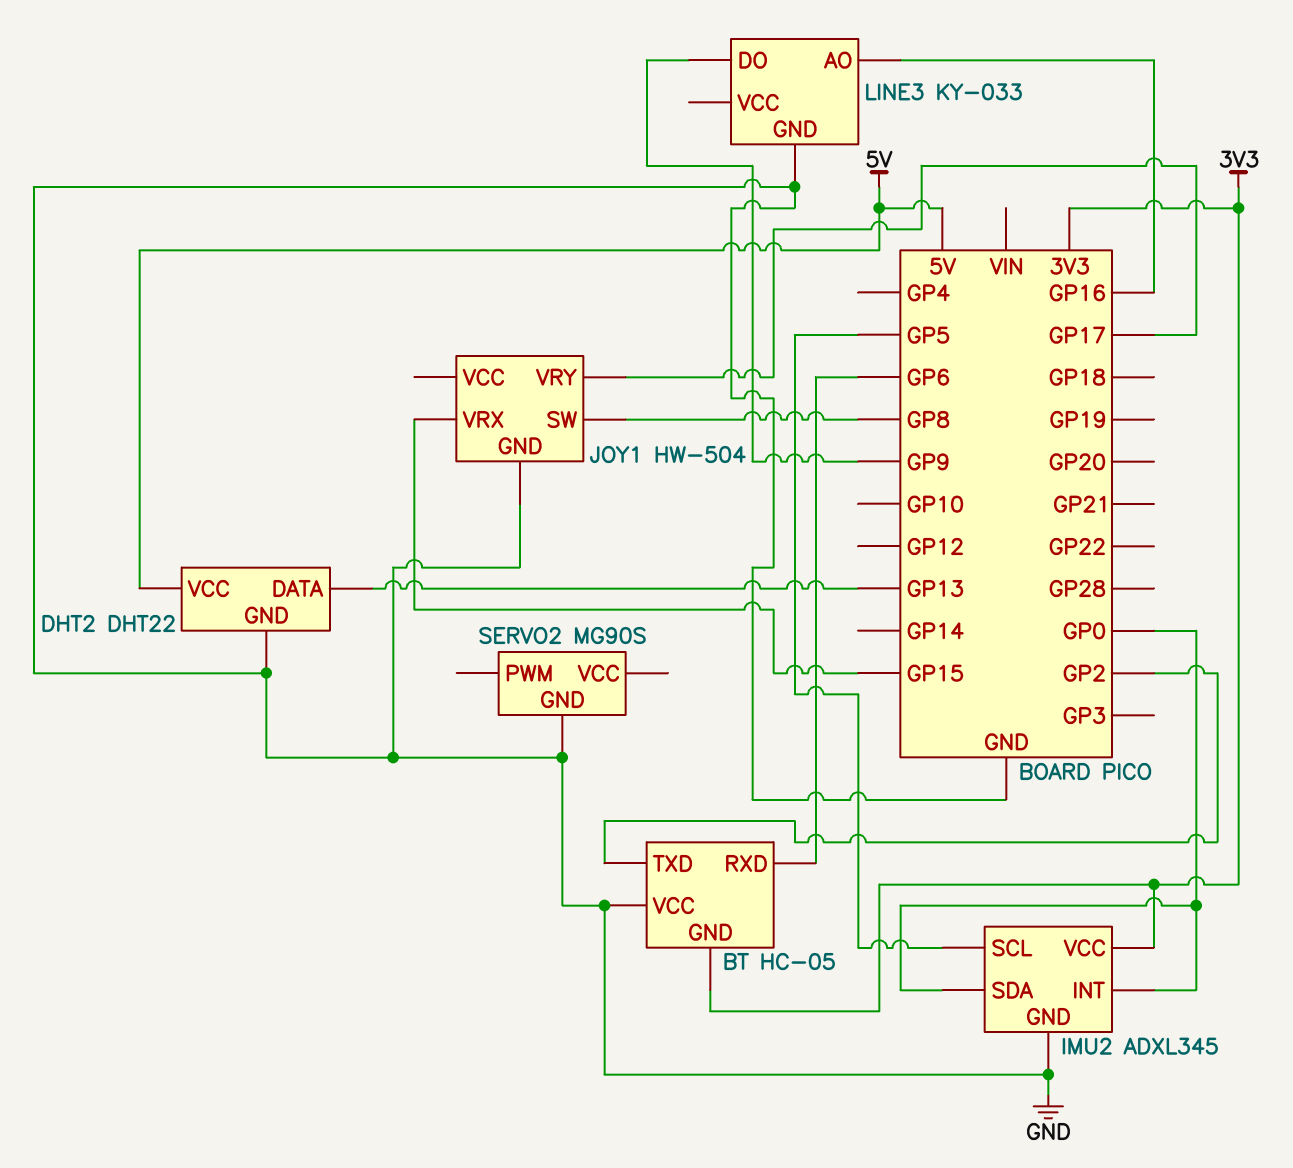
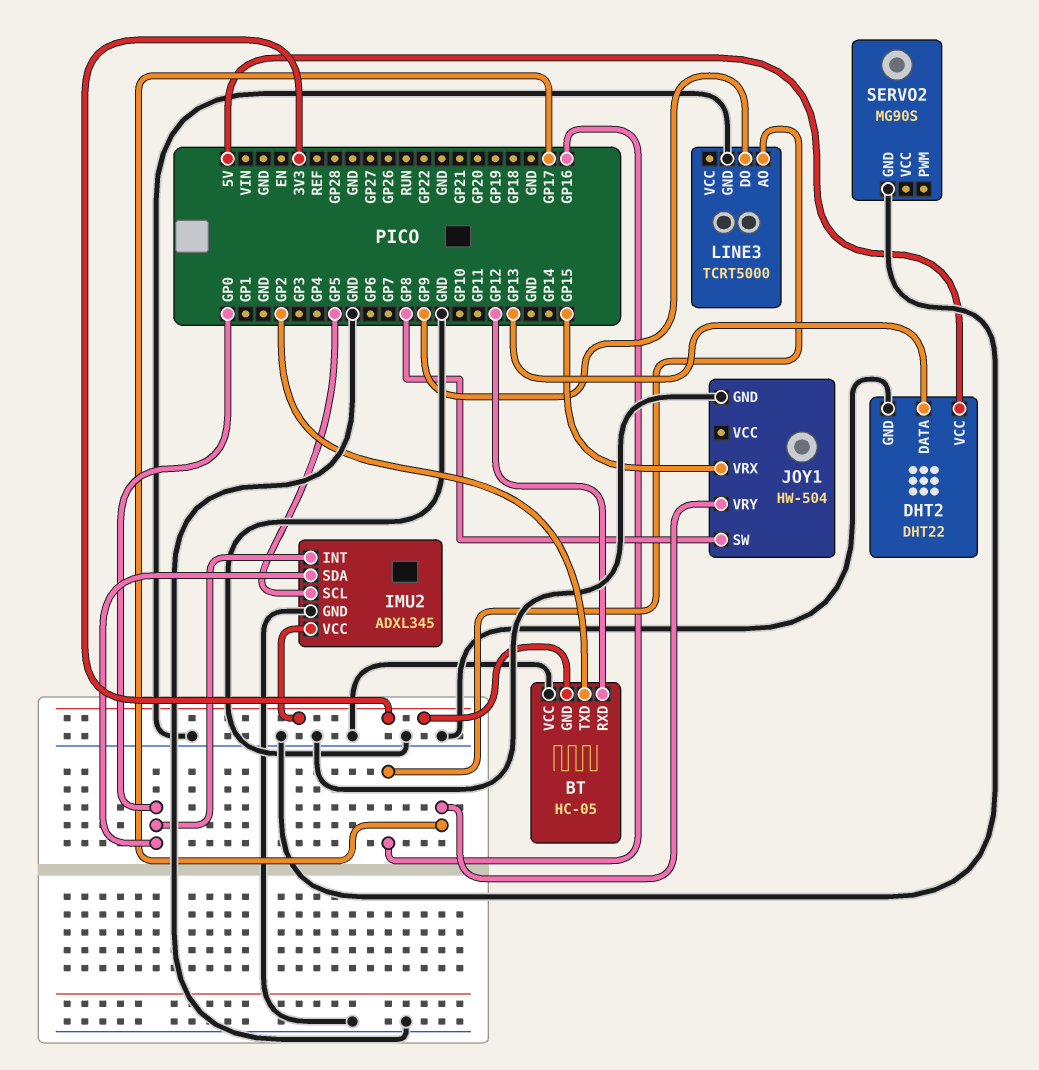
BT pin RXD: GP6 -> GP12
LINE3: KY-033 -> TCRT5000

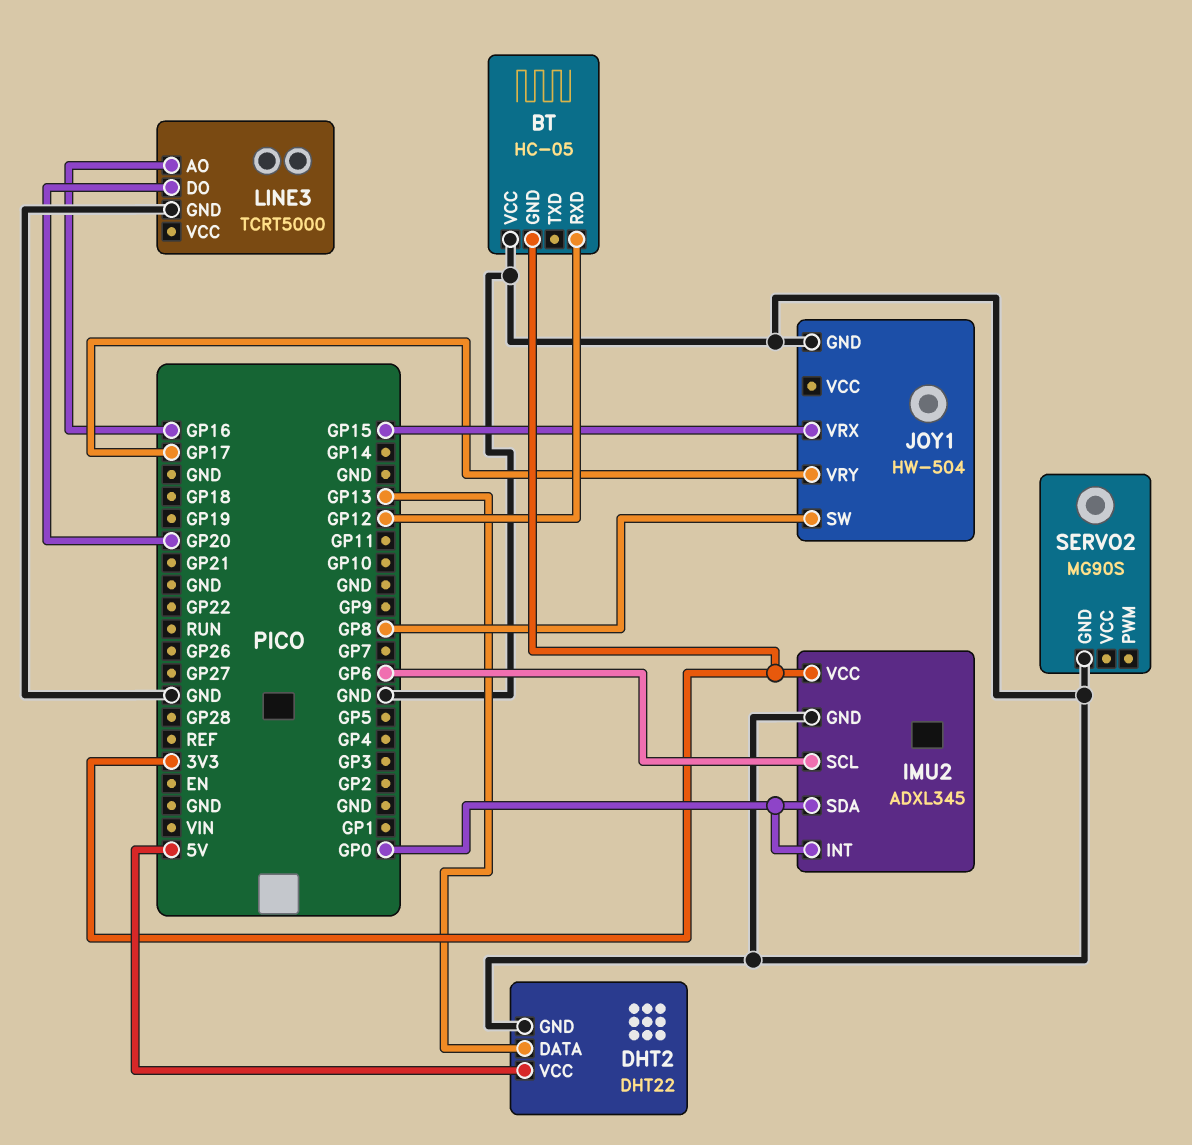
BT pin TXD: GP2 -> none
IMU2 pin SCL: GP5 -> GP6
LINE3 pin DO: GP9 -> GP20

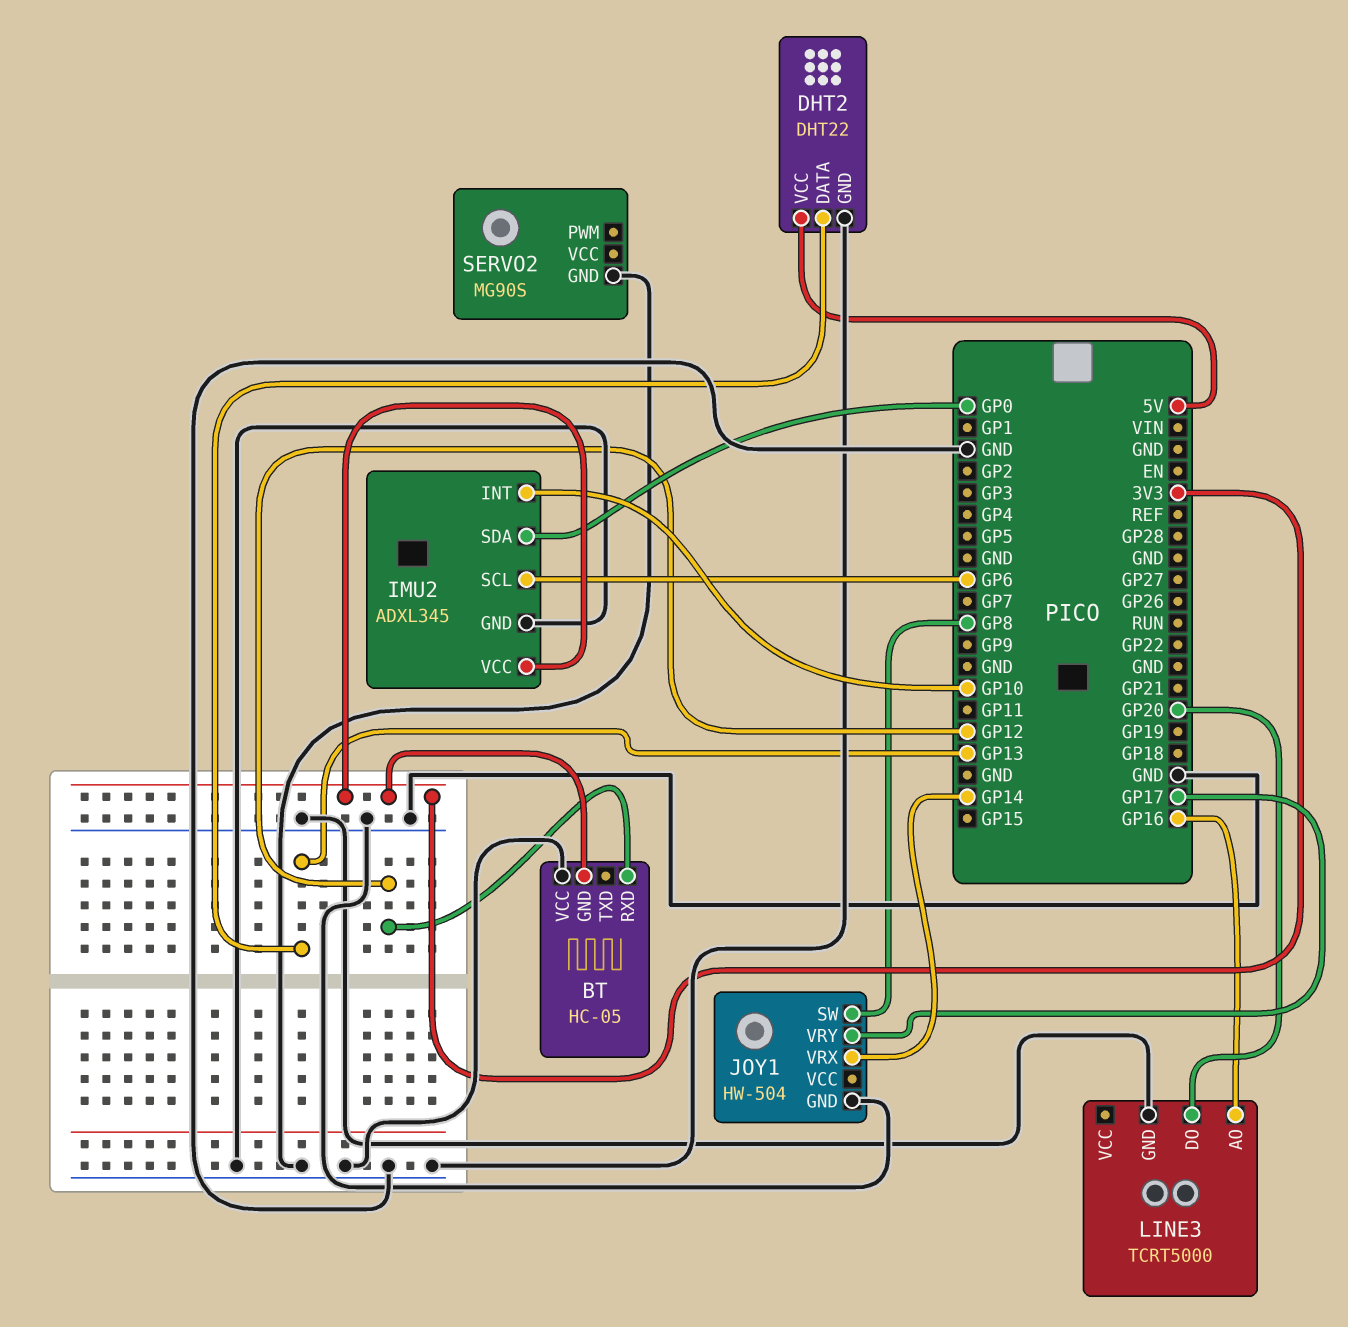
IMU2 pin INT: GP0 -> GP10
JOY1 pin VRX: GP15 -> GP14

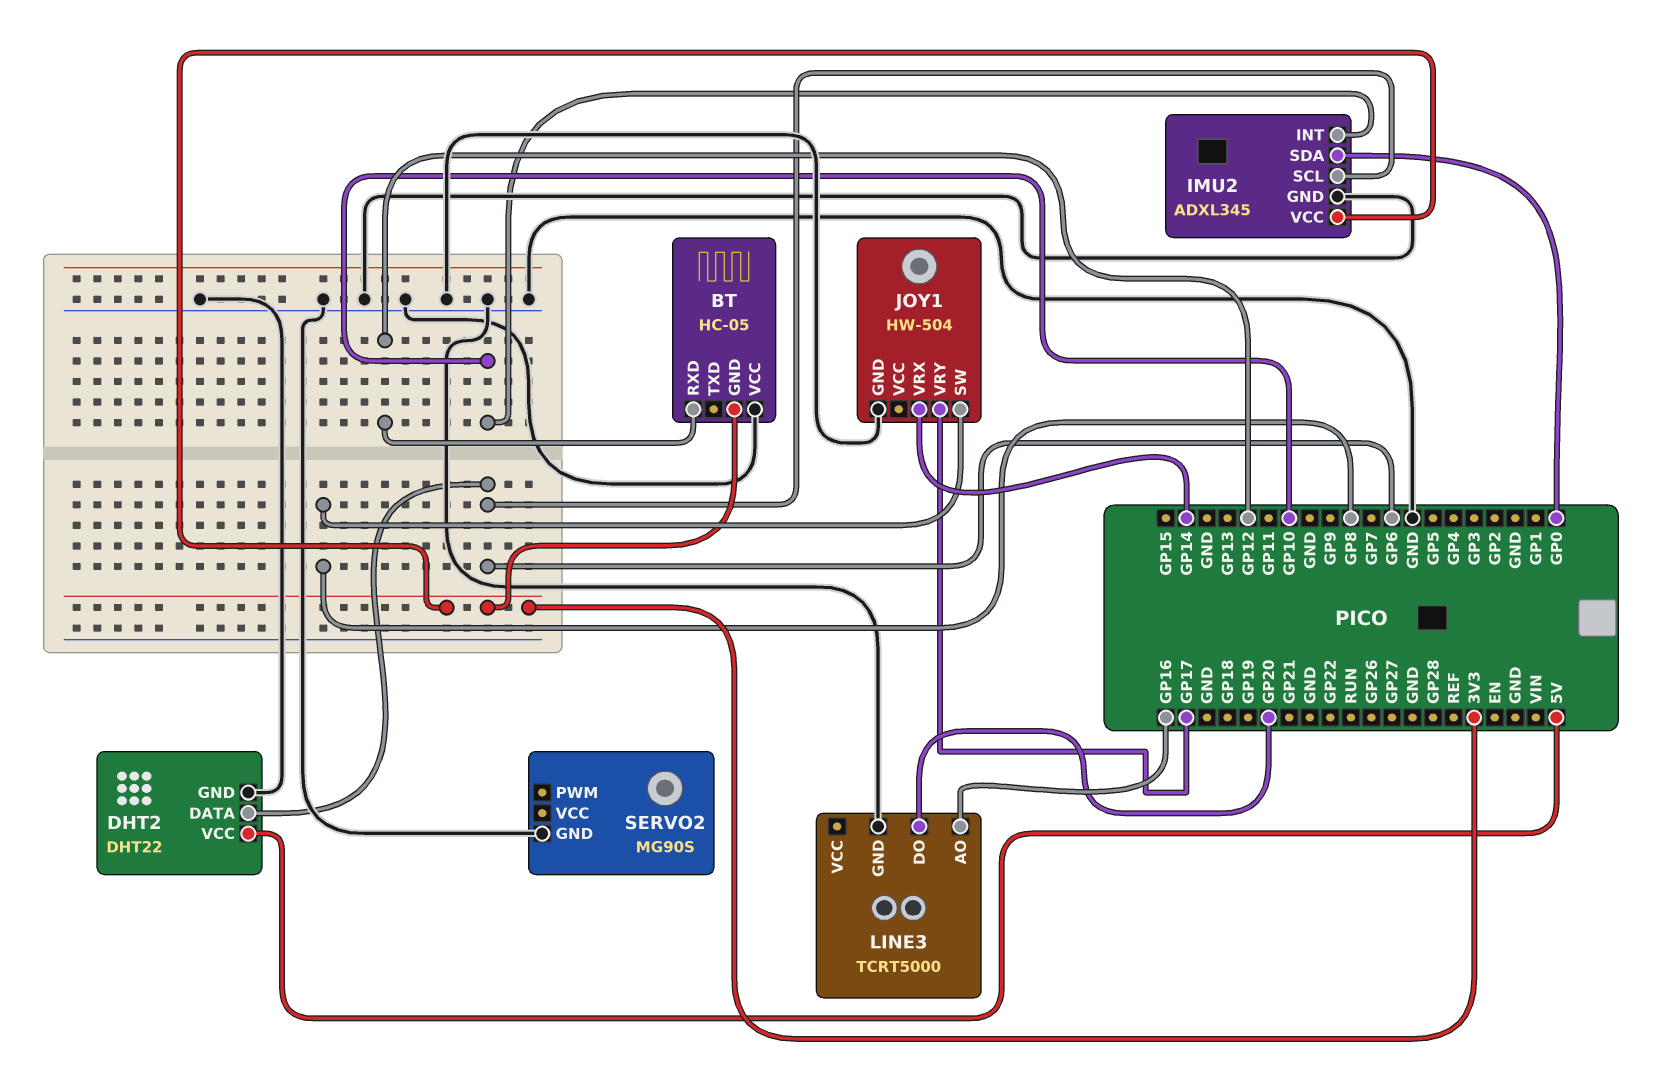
DHT2 pin DATA: GP13 -> GP6

